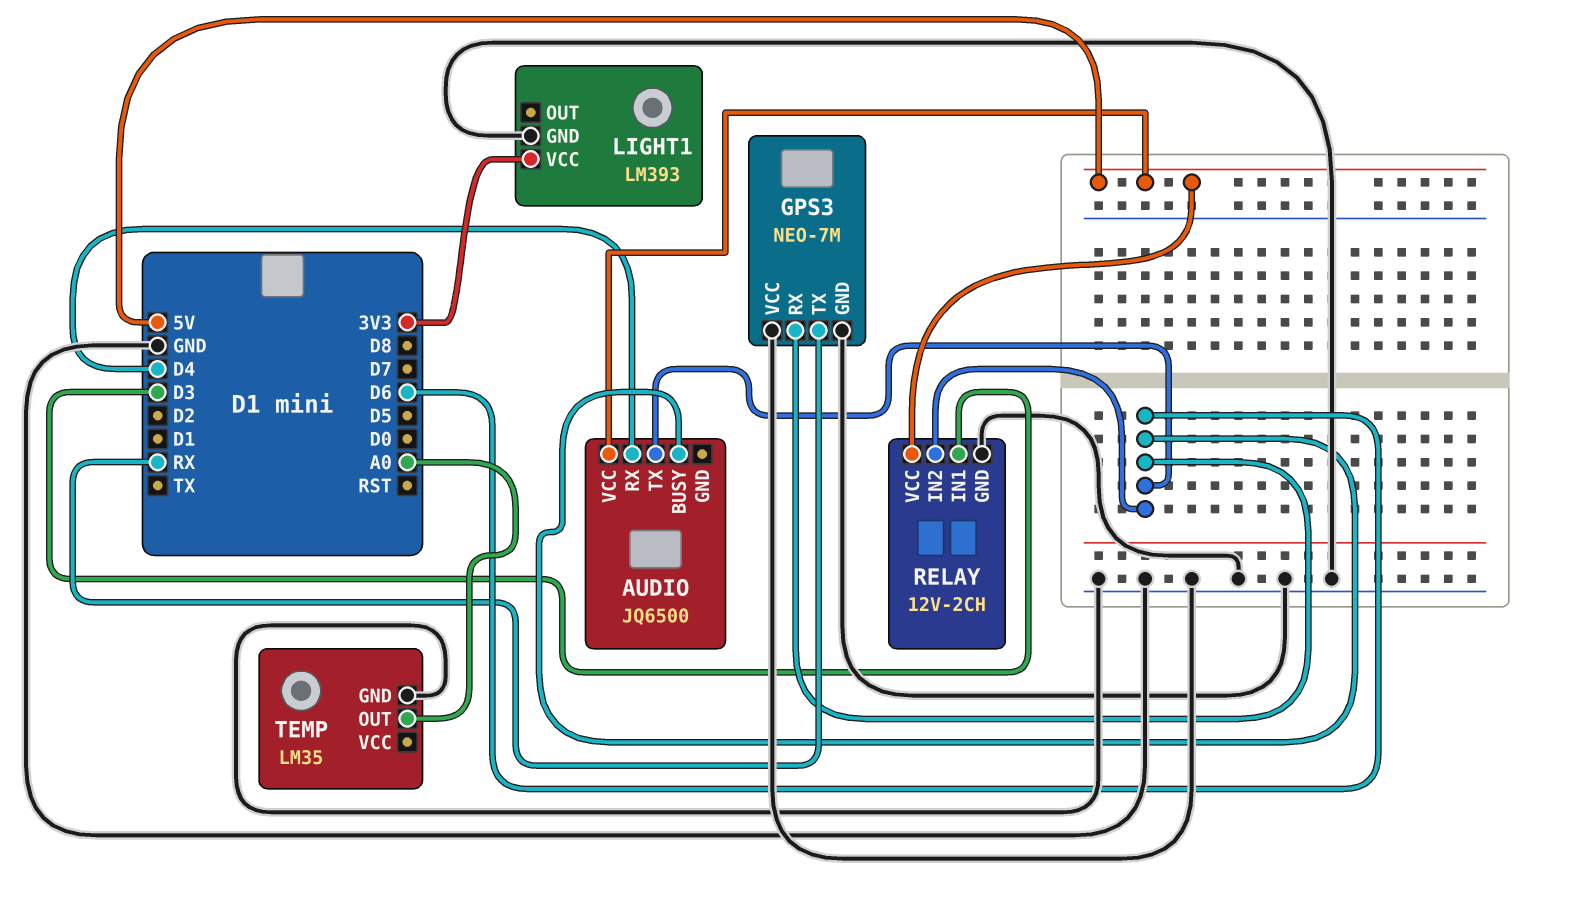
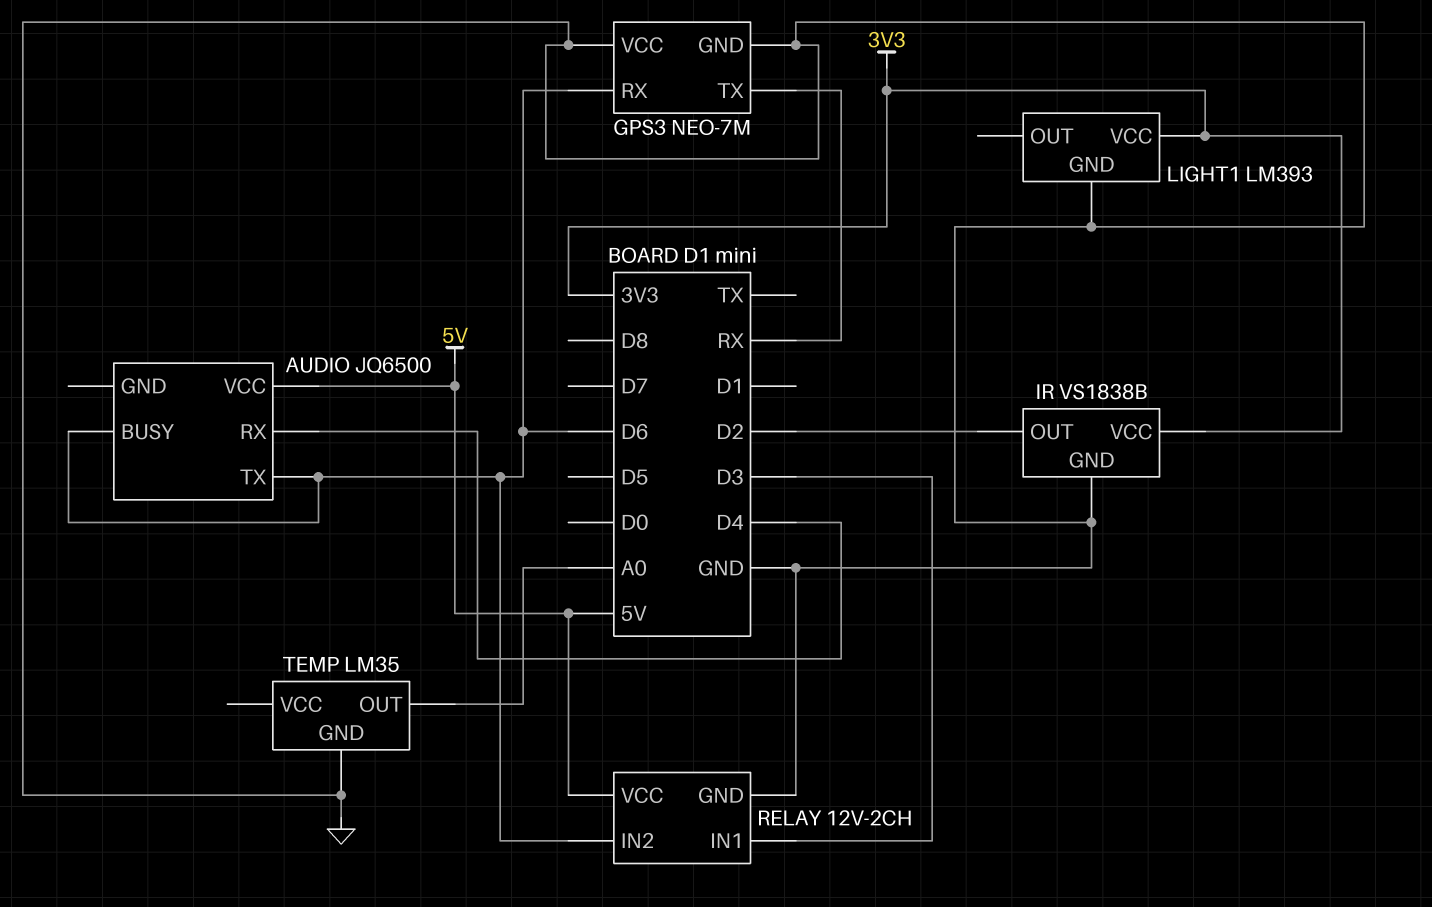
IR: none -> VS1838B
IR pin GND: none -> GND
IR pin OUT: none -> D2
IR pin VCC: none -> 3V3

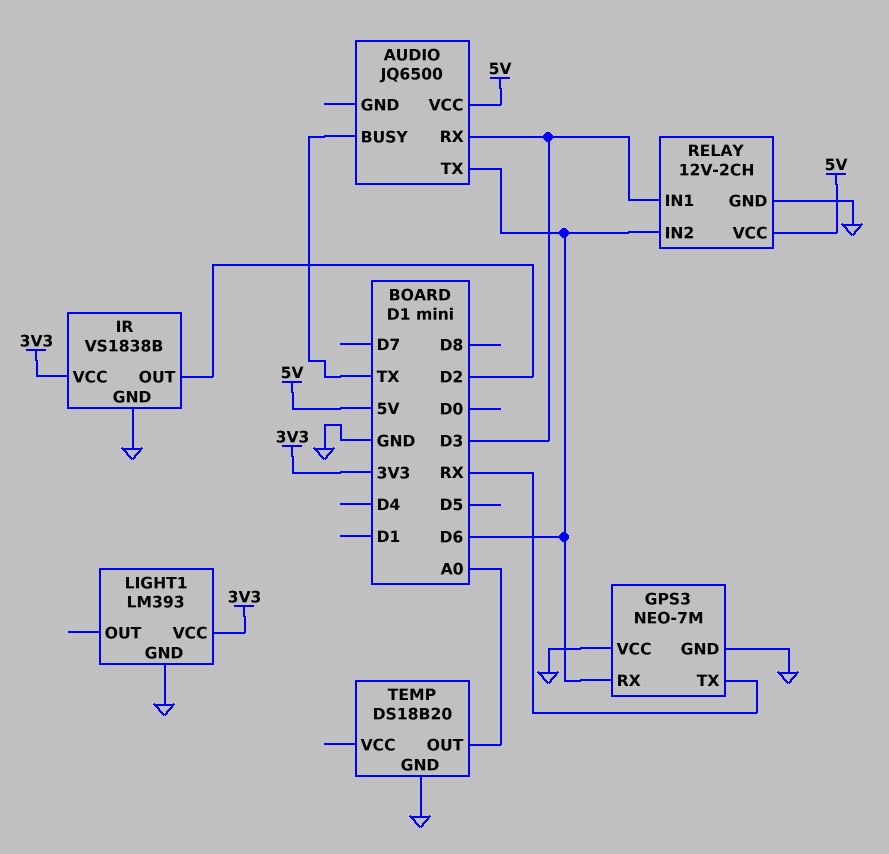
AUDIO pin BUSY: D6 -> TX
AUDIO pin RX: D4 -> D3
TEMP: LM35 -> DS18B20

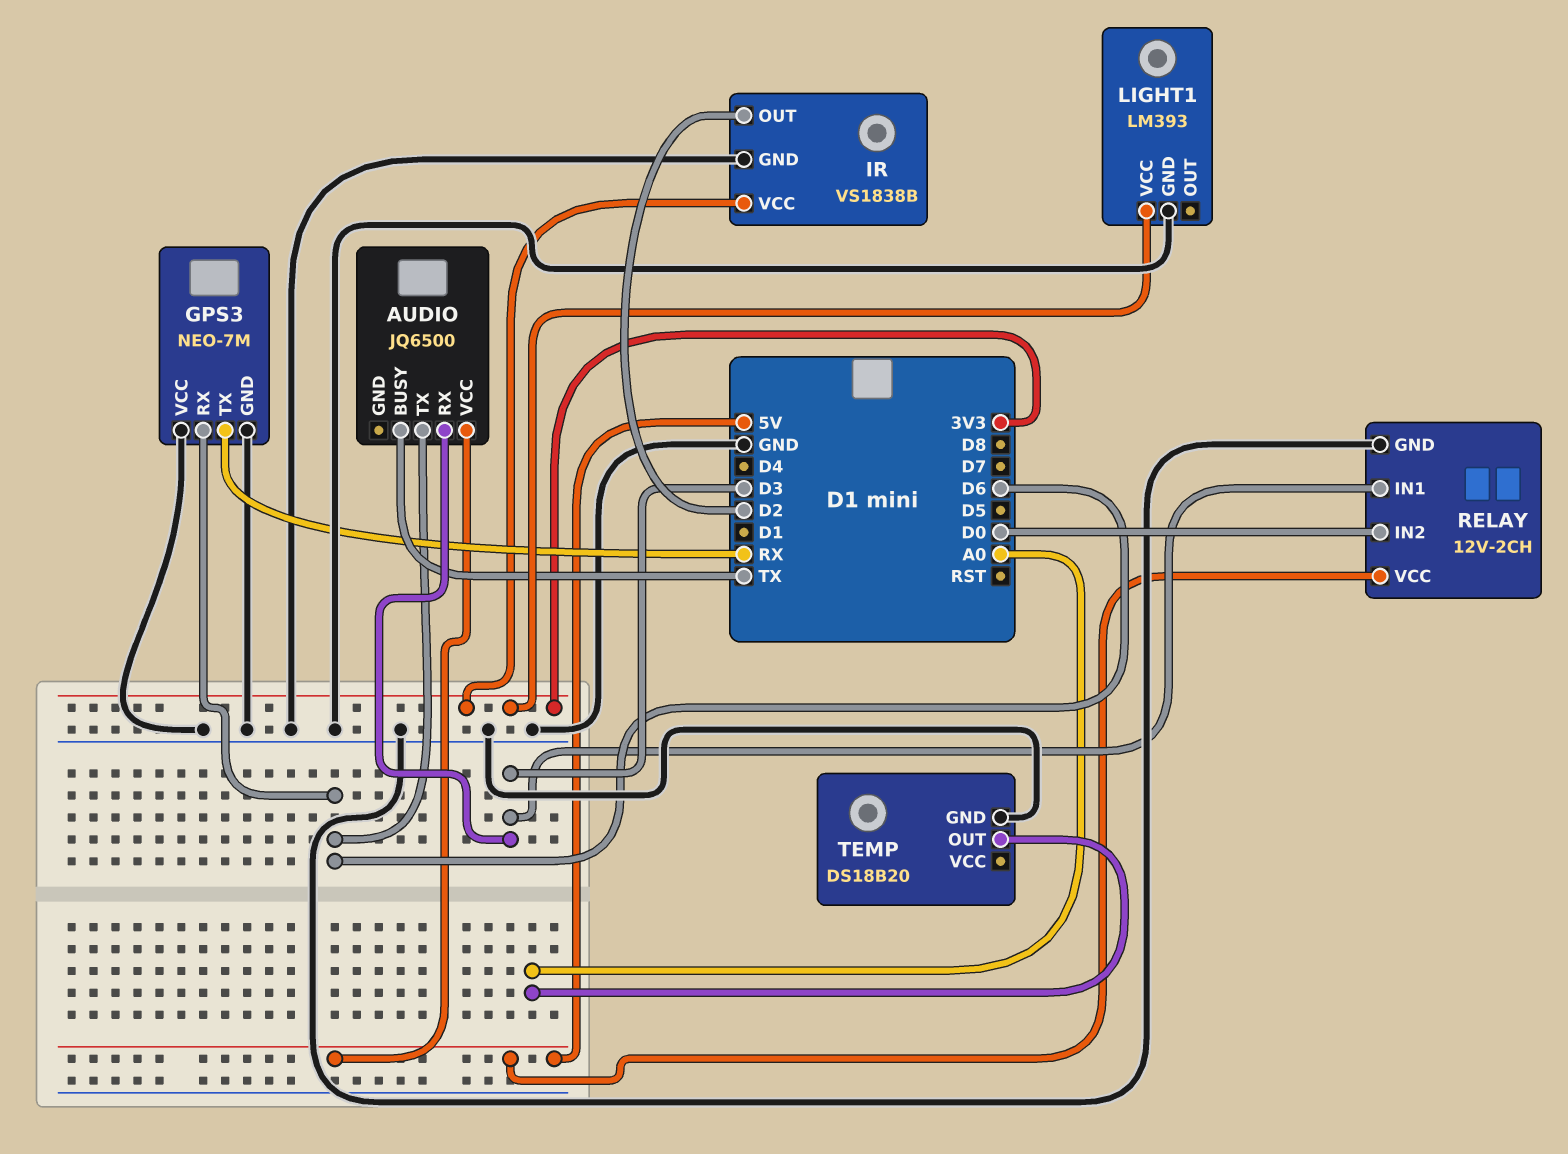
RELAY pin IN2: D6 -> D0

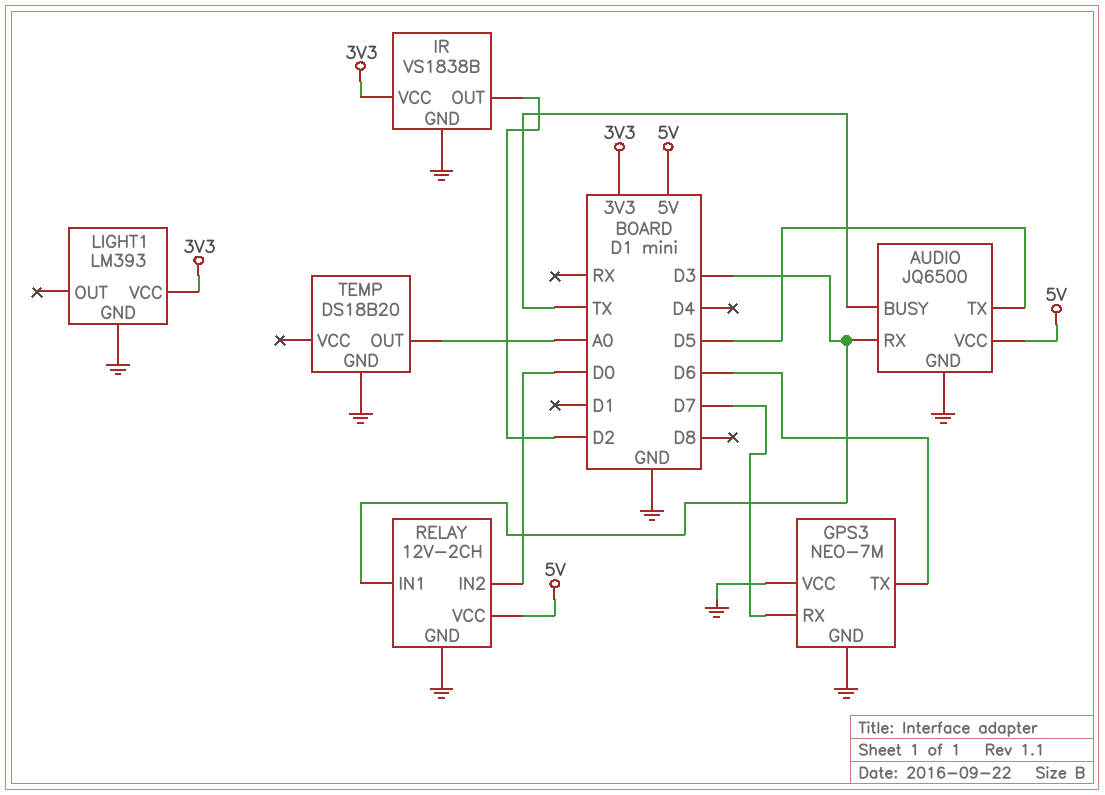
AUDIO pin GND: none -> GND
AUDIO pin TX: D6 -> D5
GPS3 pin RX: D6 -> D7
GPS3 pin TX: RX -> D6

